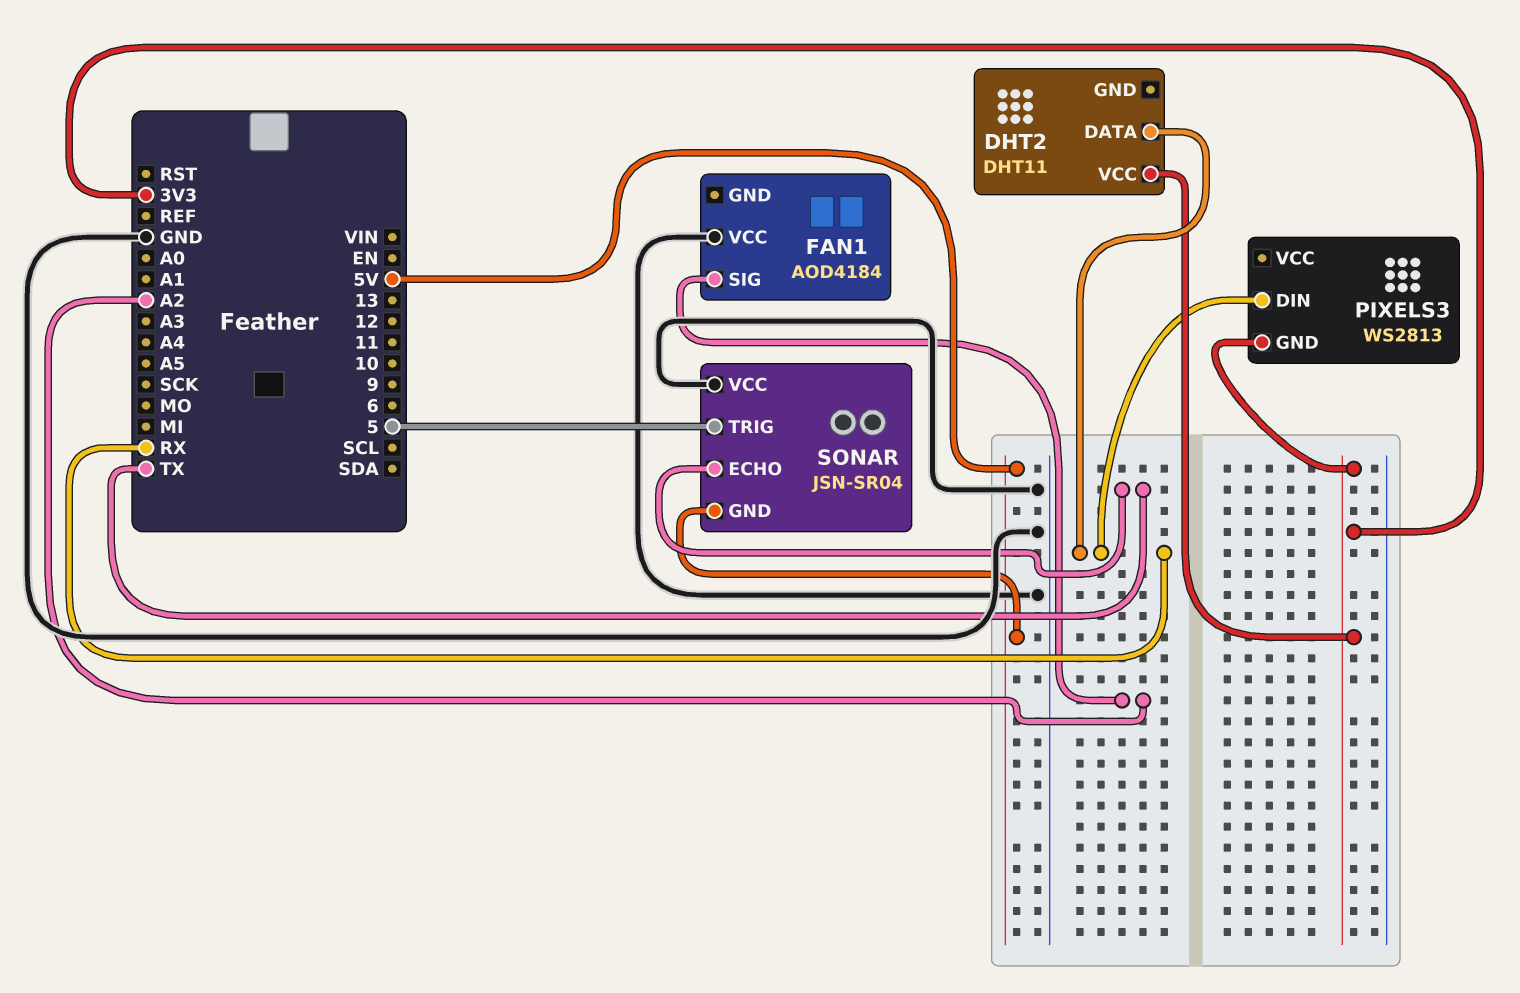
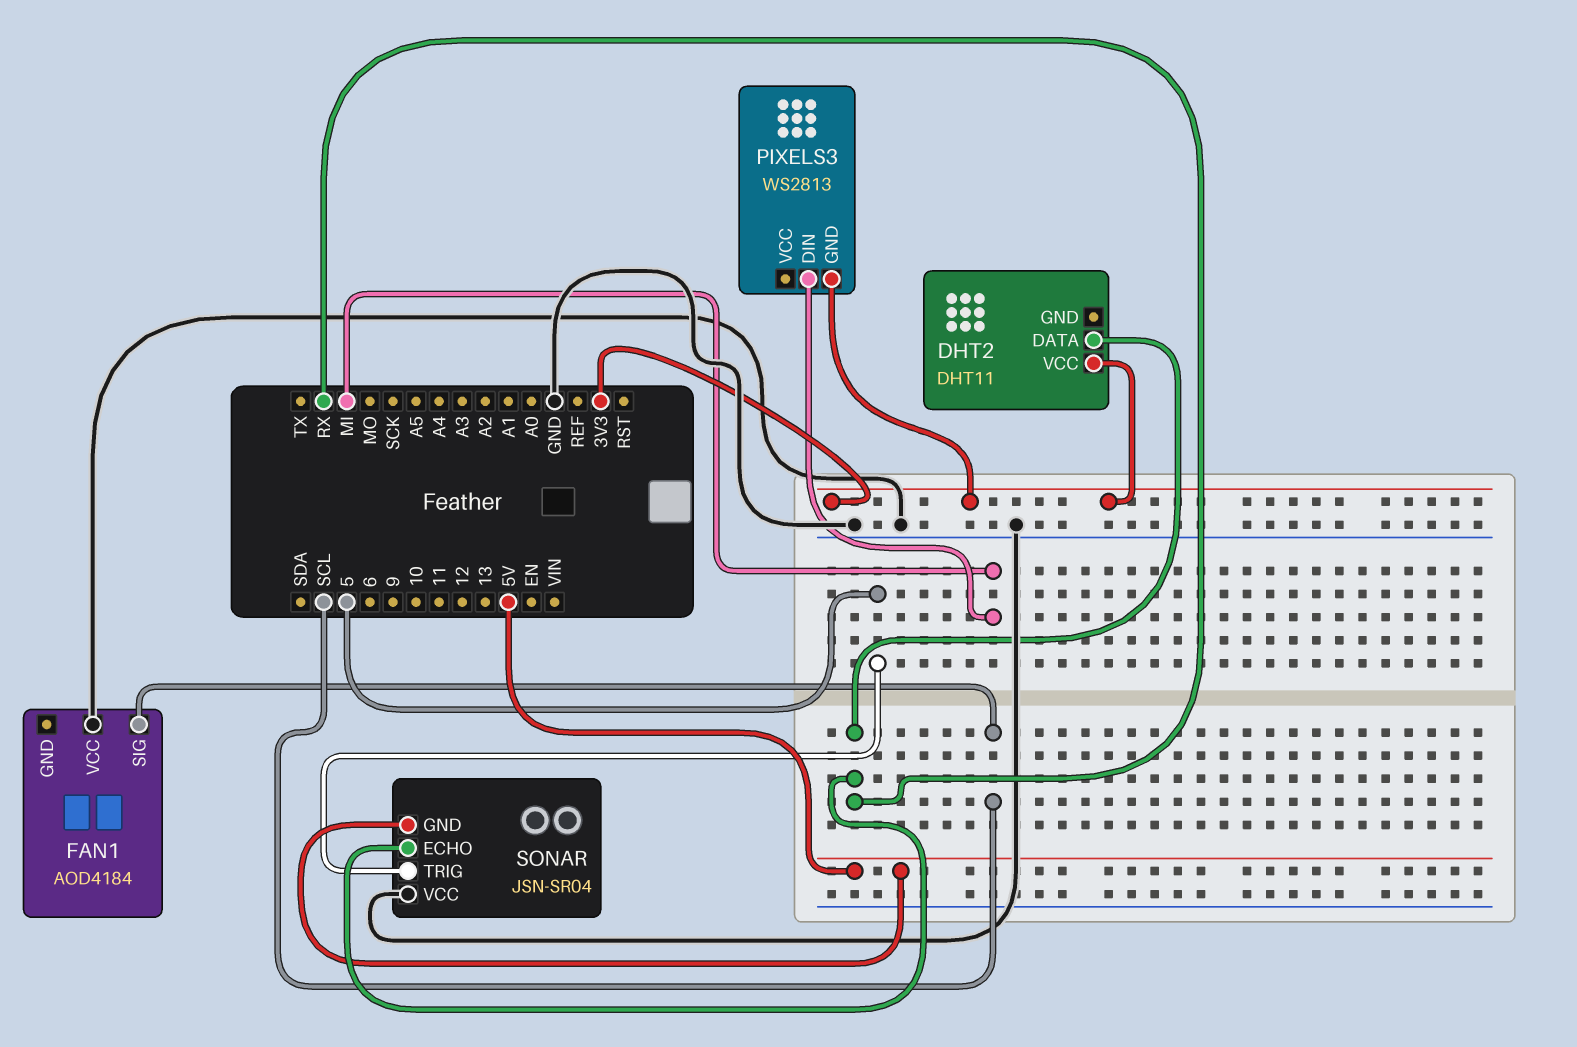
FAN1 pin SIG: A2 -> SCL
PIXELS3 pin DIN: RX -> MI
SONAR pin ECHO: TX -> RX

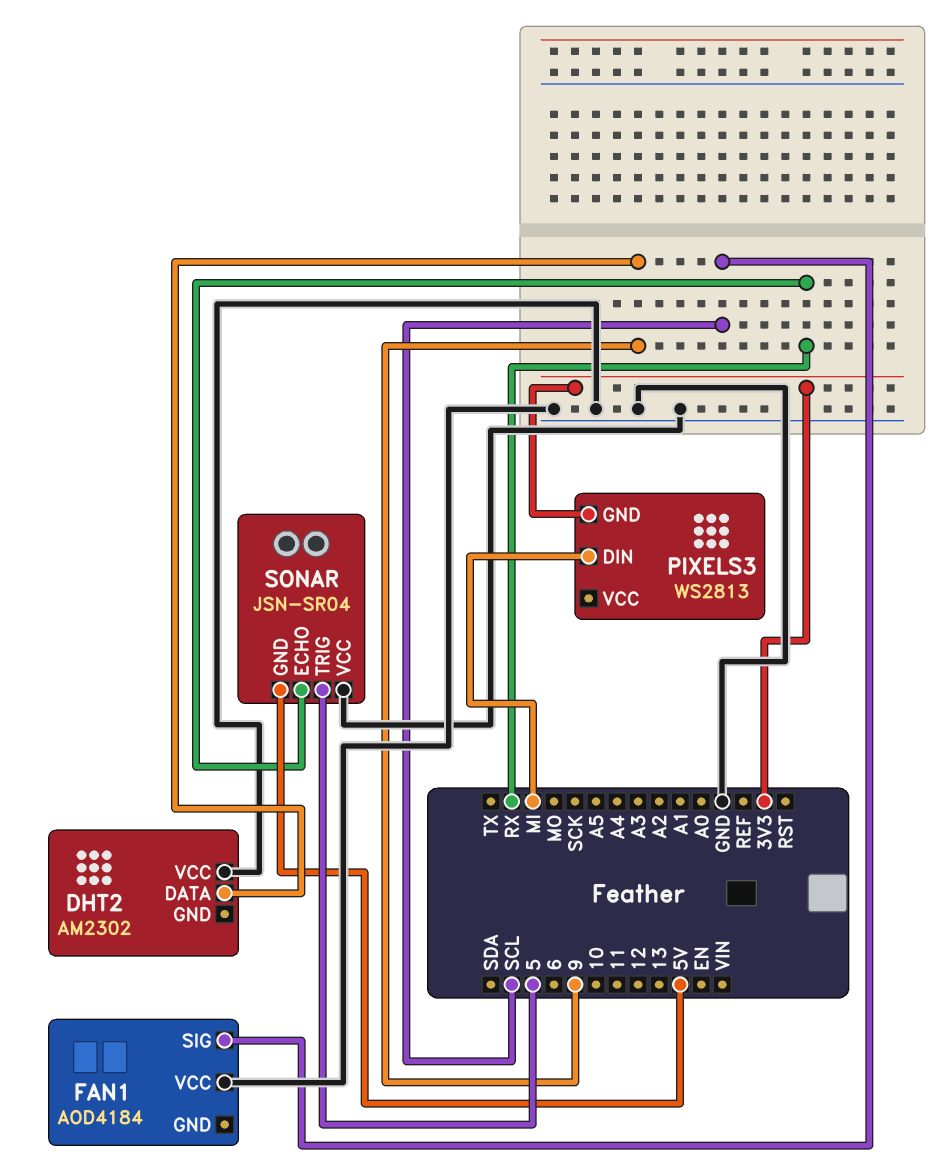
DHT2: DHT11 -> AM2302
DHT2 pin DATA: RX -> 9
DHT2 pin VCC: 3V3 -> GND

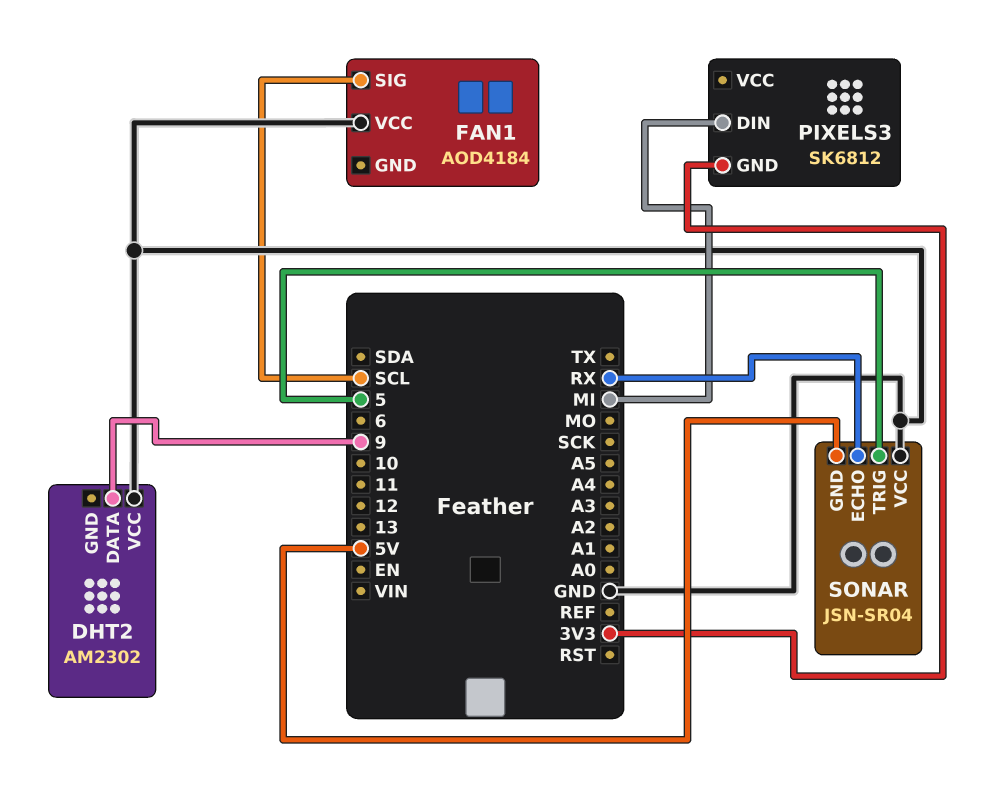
PIXELS3: WS2813 -> SK6812

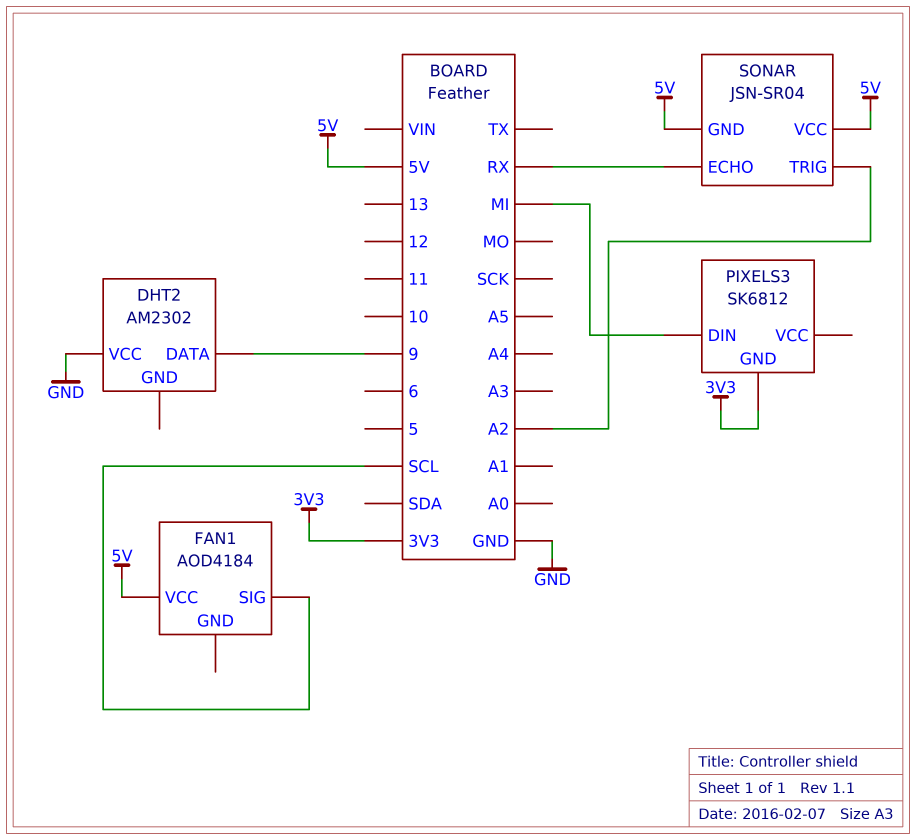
FAN1 pin VCC: GND -> 5V
SONAR pin TRIG: 5 -> A2
SONAR pin VCC: GND -> 5V

